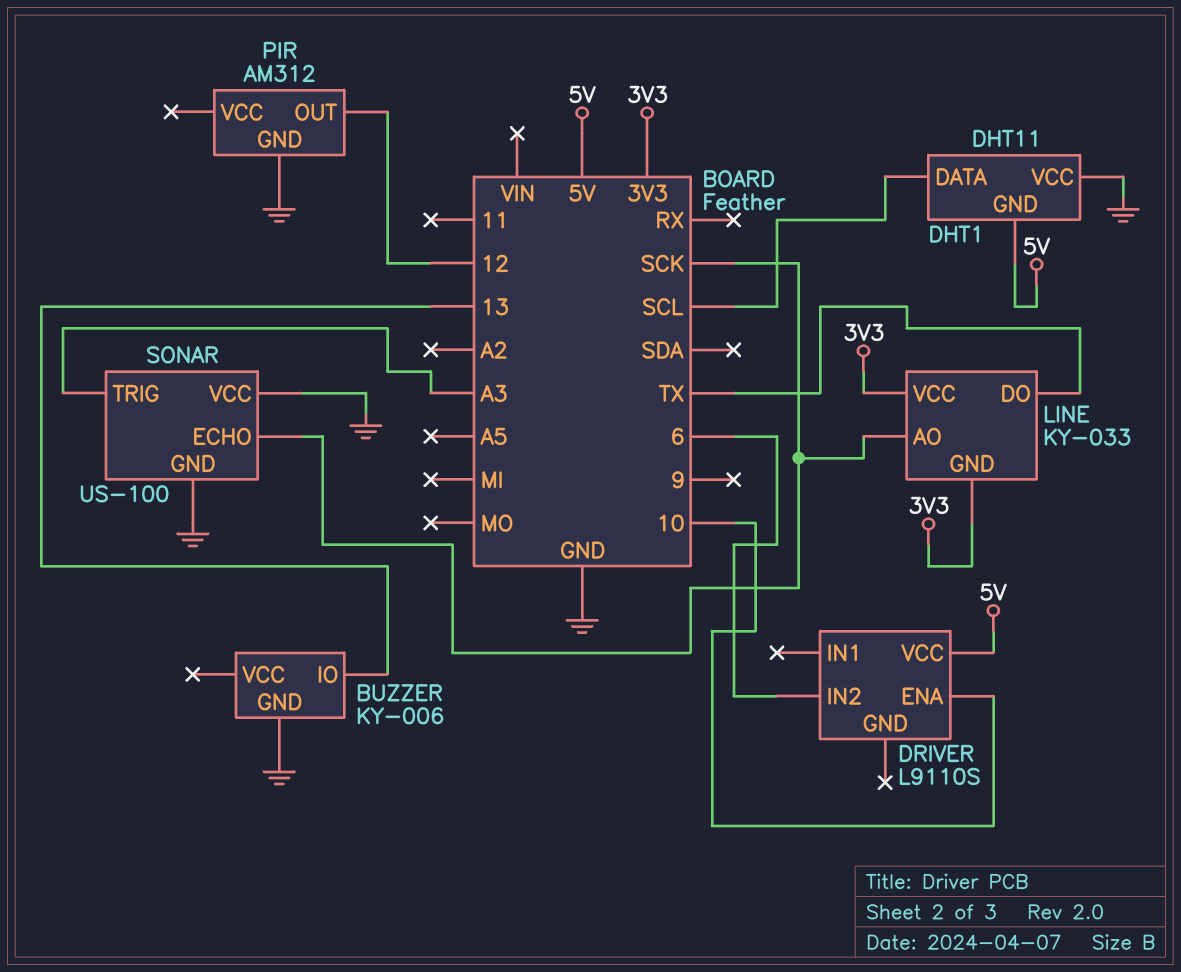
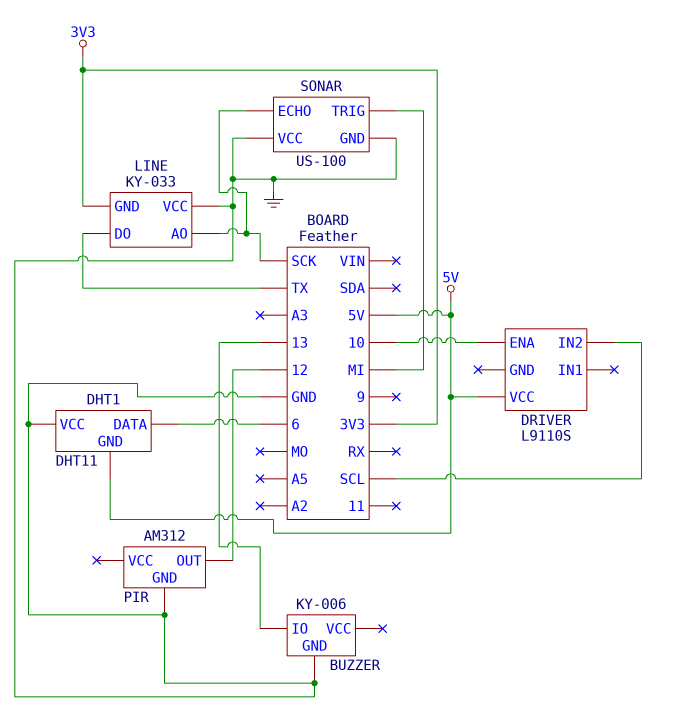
DHT1 pin DATA: SCL -> 6
DRIVER pin IN2: 6 -> SCL
LINE pin VCC: 3V3 -> GND
SONAR pin TRIG: A3 -> MI

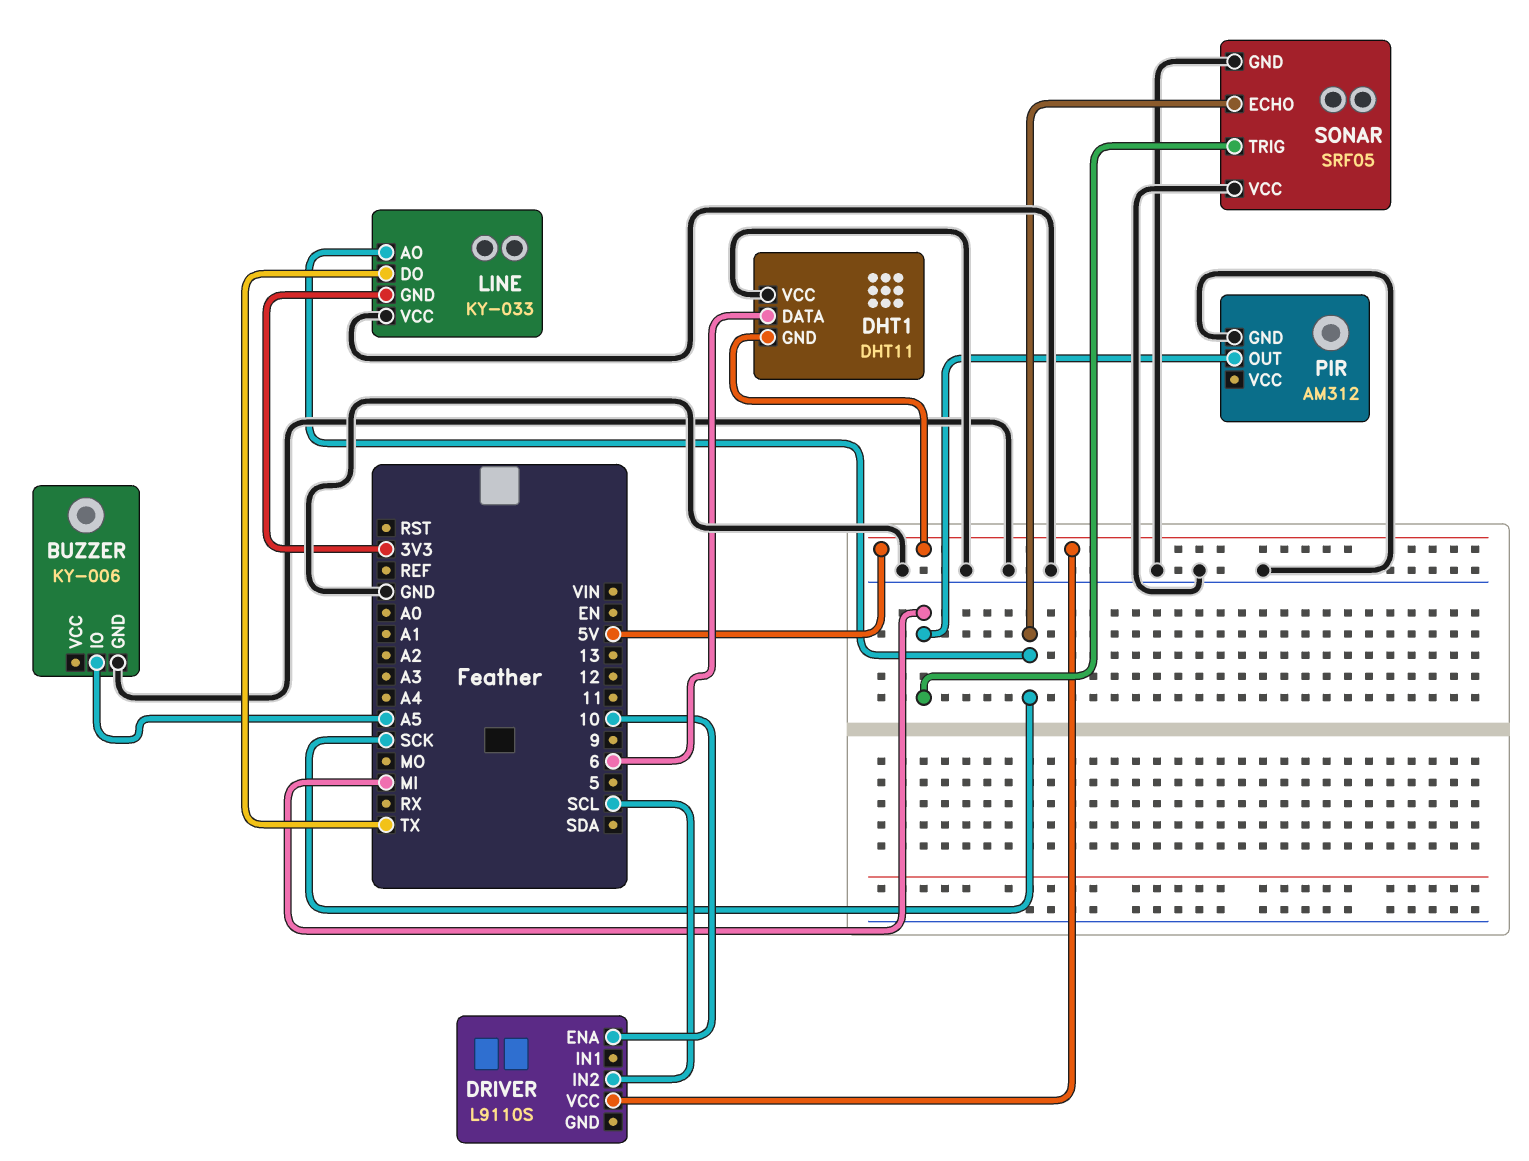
BUZZER pin IO: 13 -> A5
PIR pin OUT: 12 -> MI
SONAR: US-100 -> SRF05

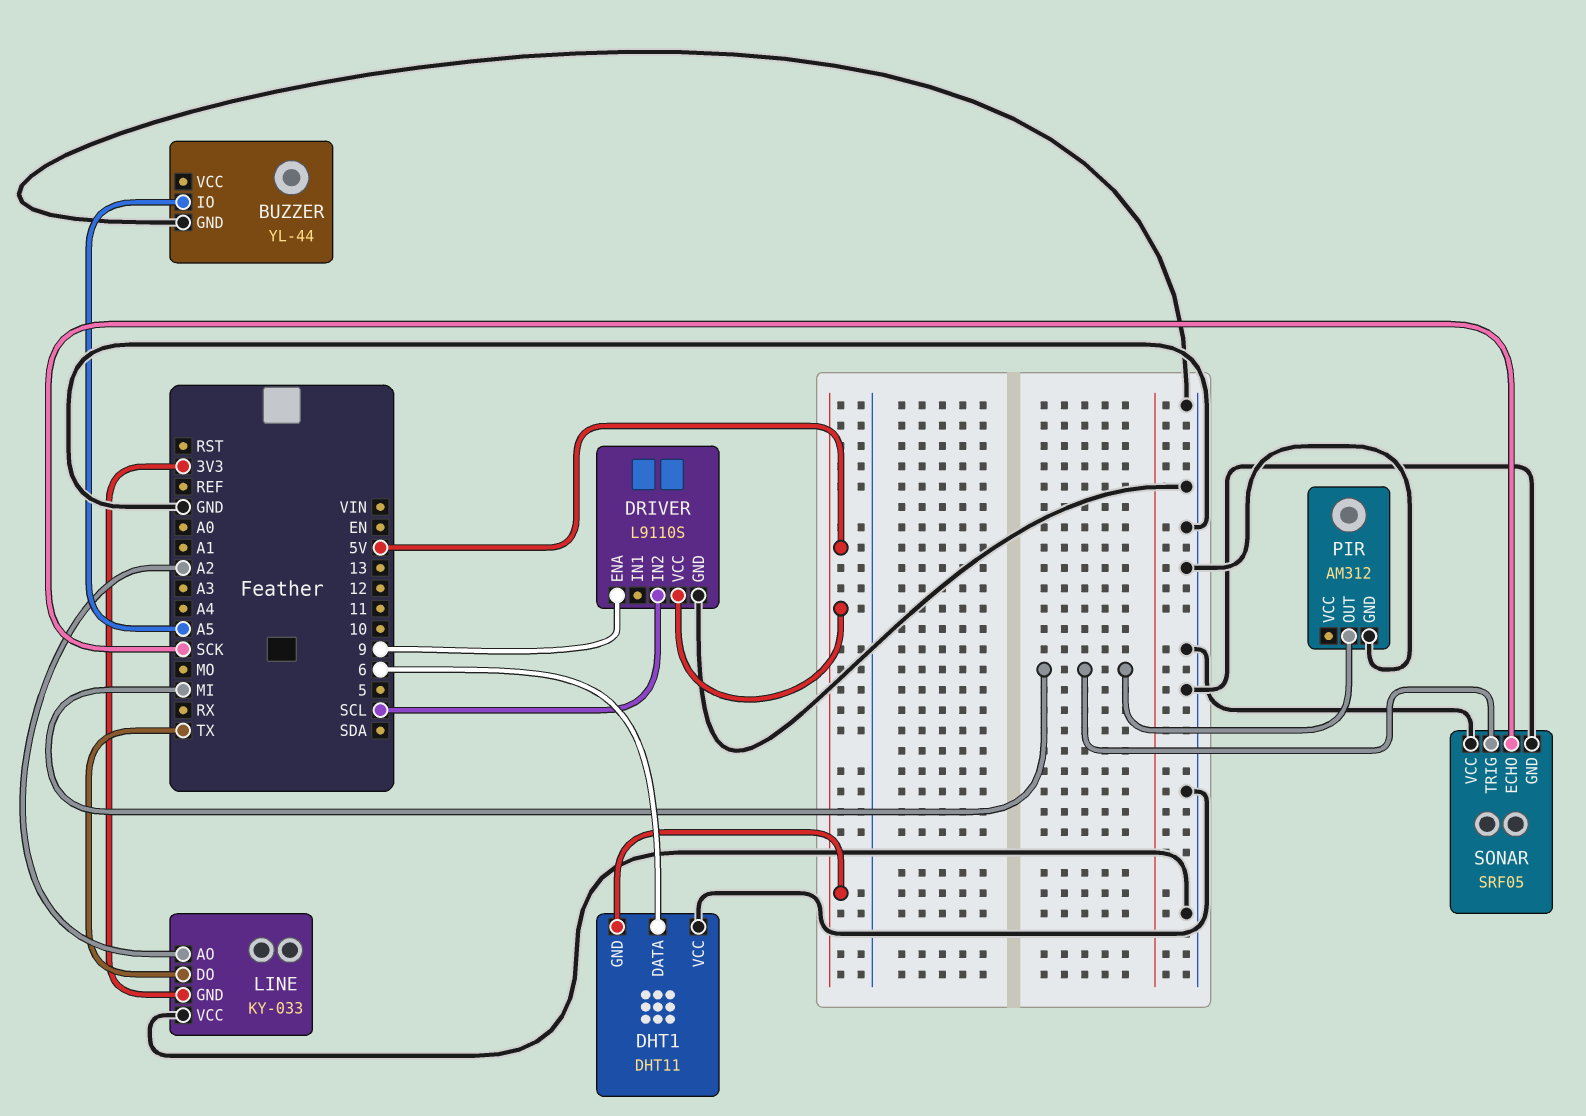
BUZZER: KY-006 -> YL-44
DRIVER pin ENA: 10 -> 9
DRIVER pin GND: none -> GND
LINE pin AO: SCK -> A2

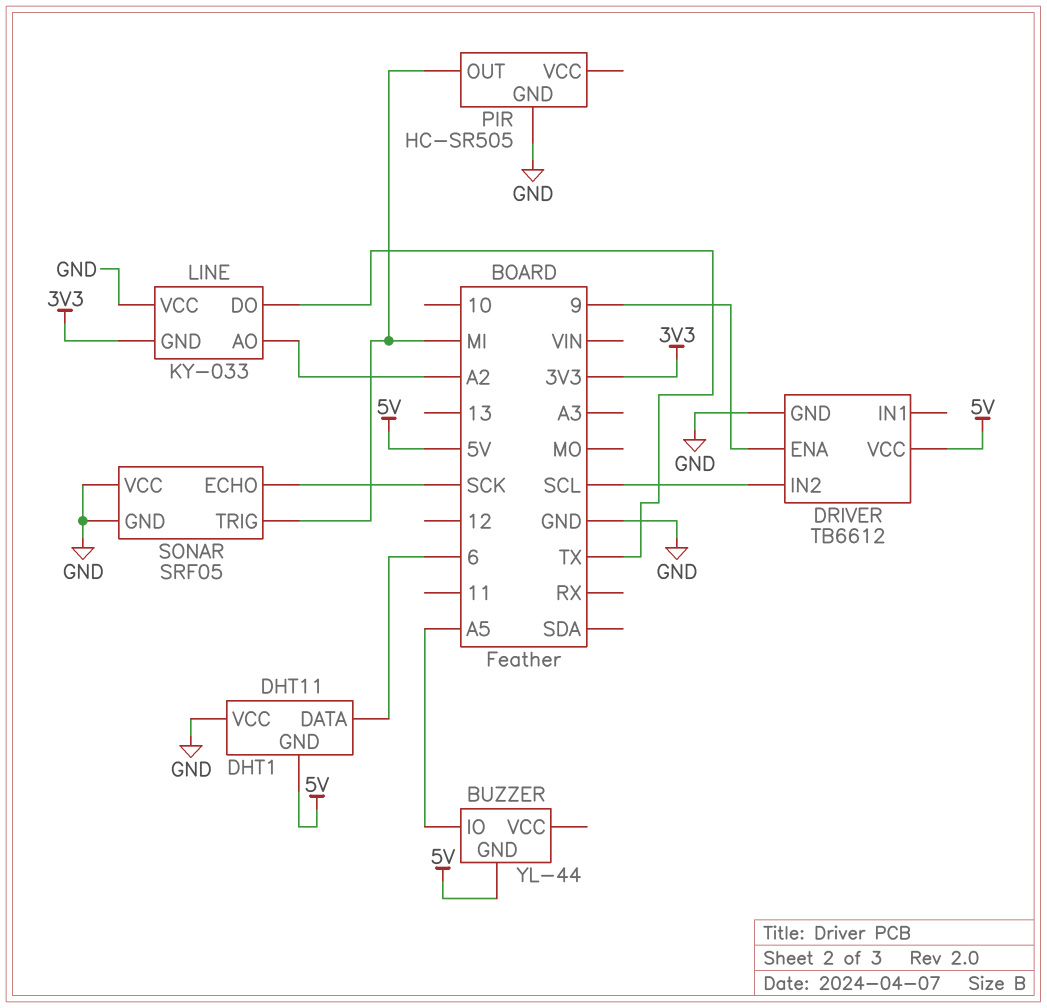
BUZZER pin GND: GND -> 5V
DRIVER: L9110S -> TB6612
PIR: AM312 -> HC-SR505

